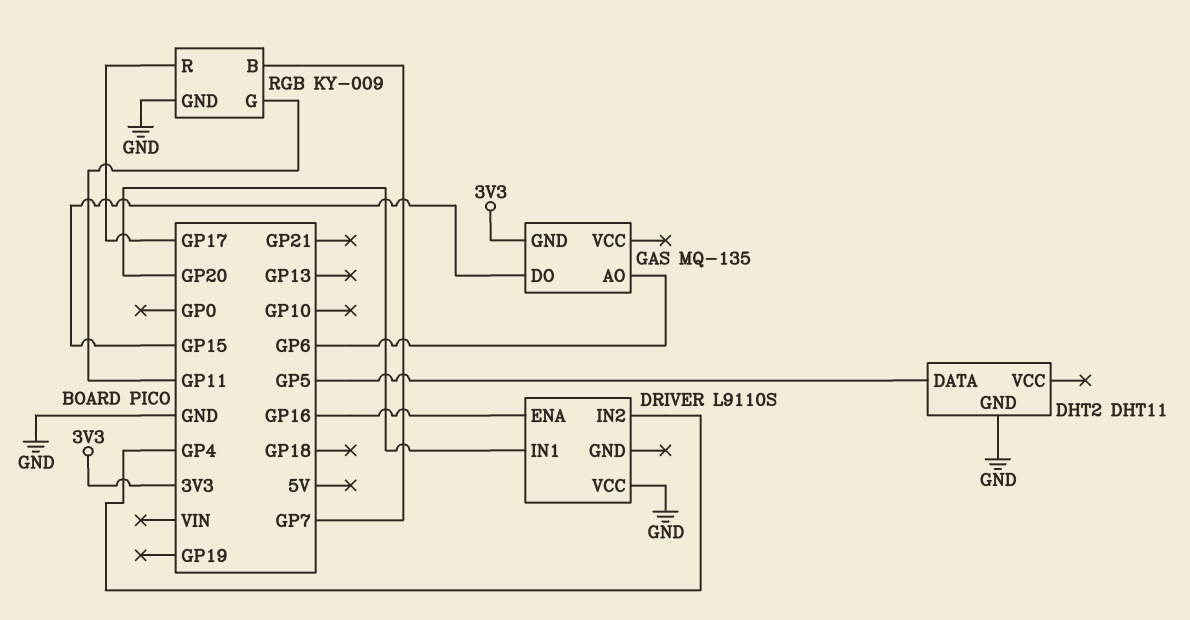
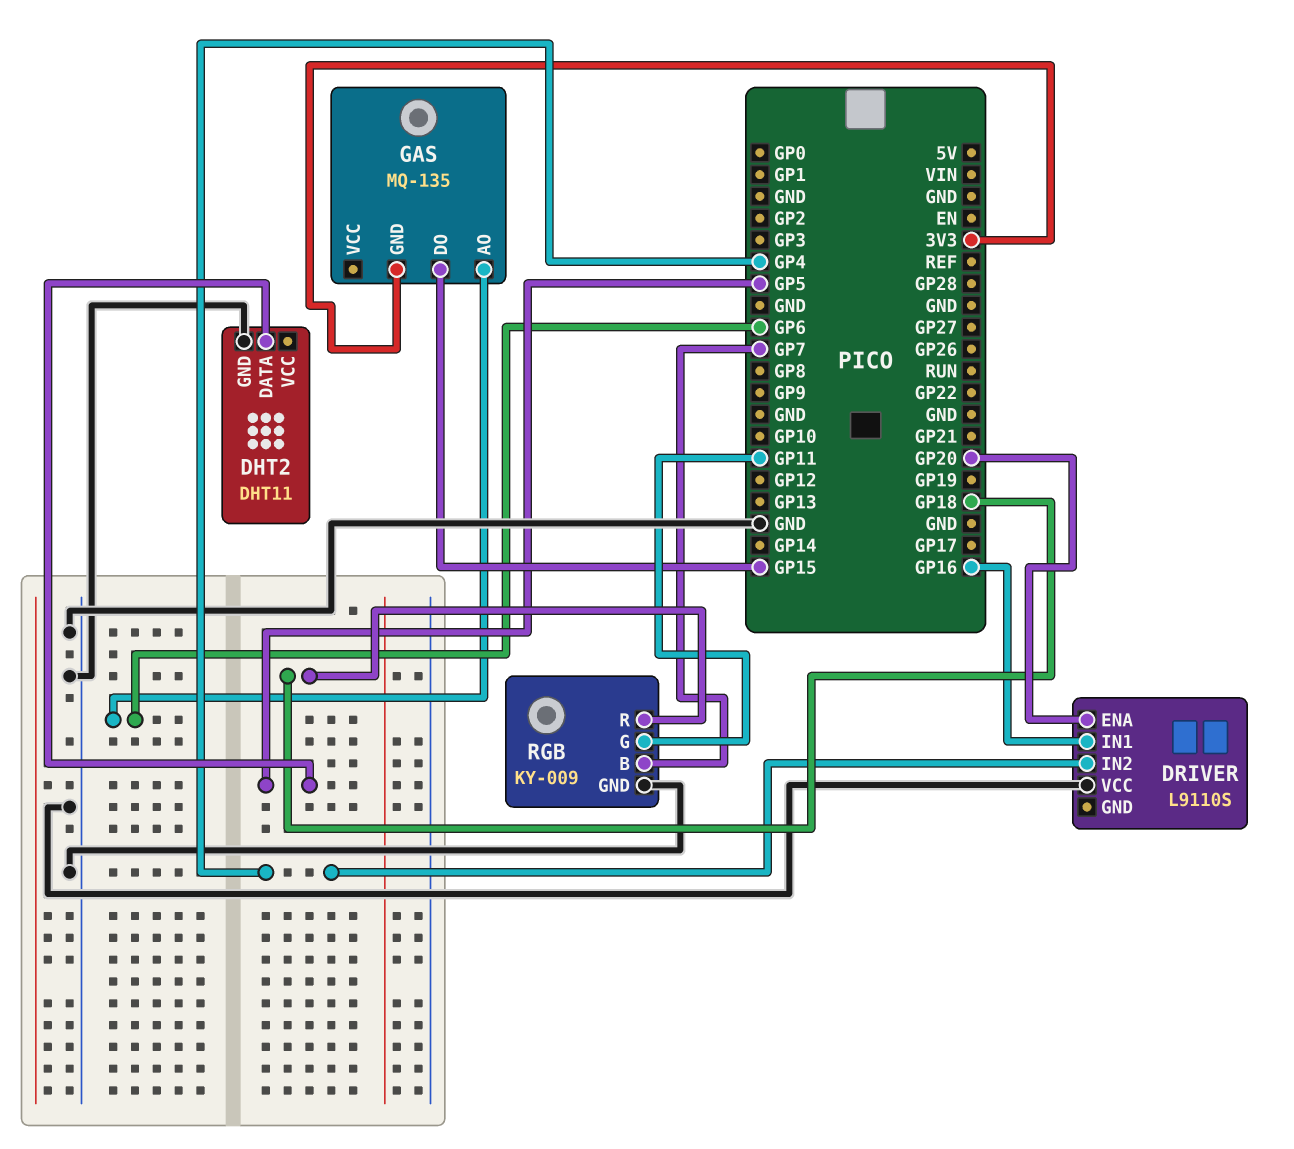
DRIVER pin ENA: GP16 -> GP20
DRIVER pin IN1: GP20 -> GP16
RGB pin R: GP17 -> GP18

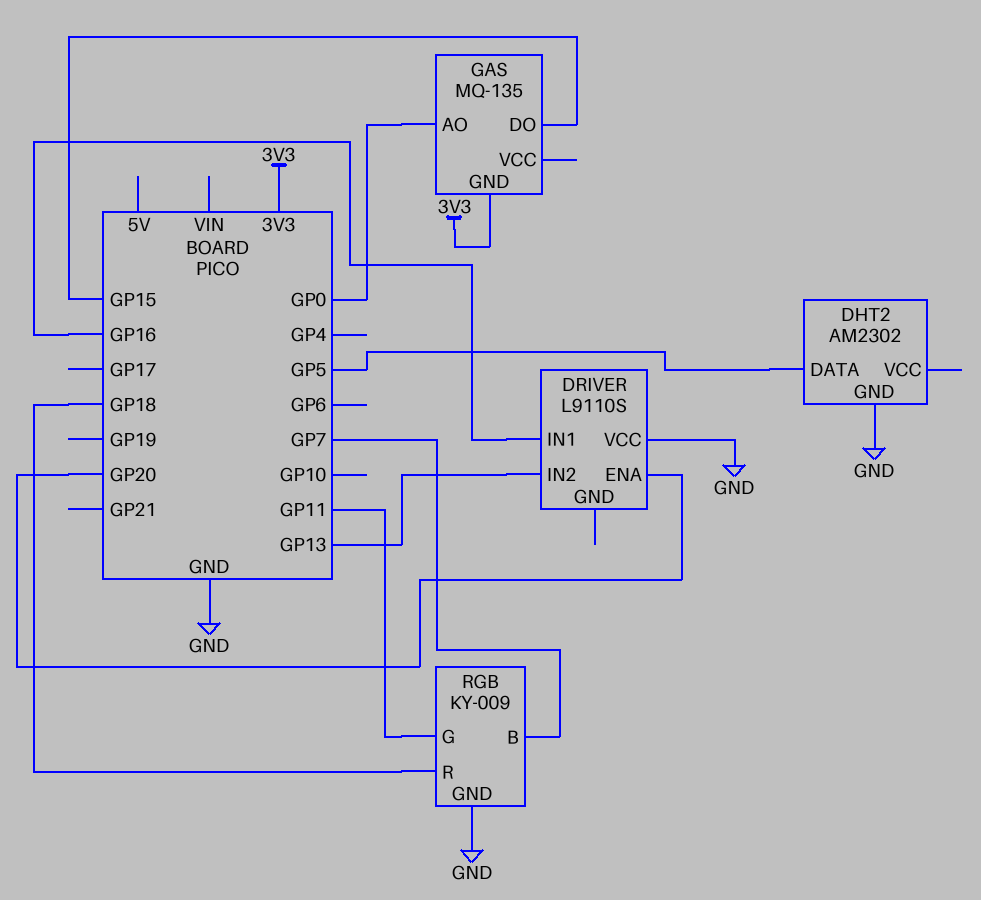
DHT2: DHT11 -> AM2302
DRIVER pin IN2: GP4 -> GP13
GAS pin AO: GP6 -> GP0

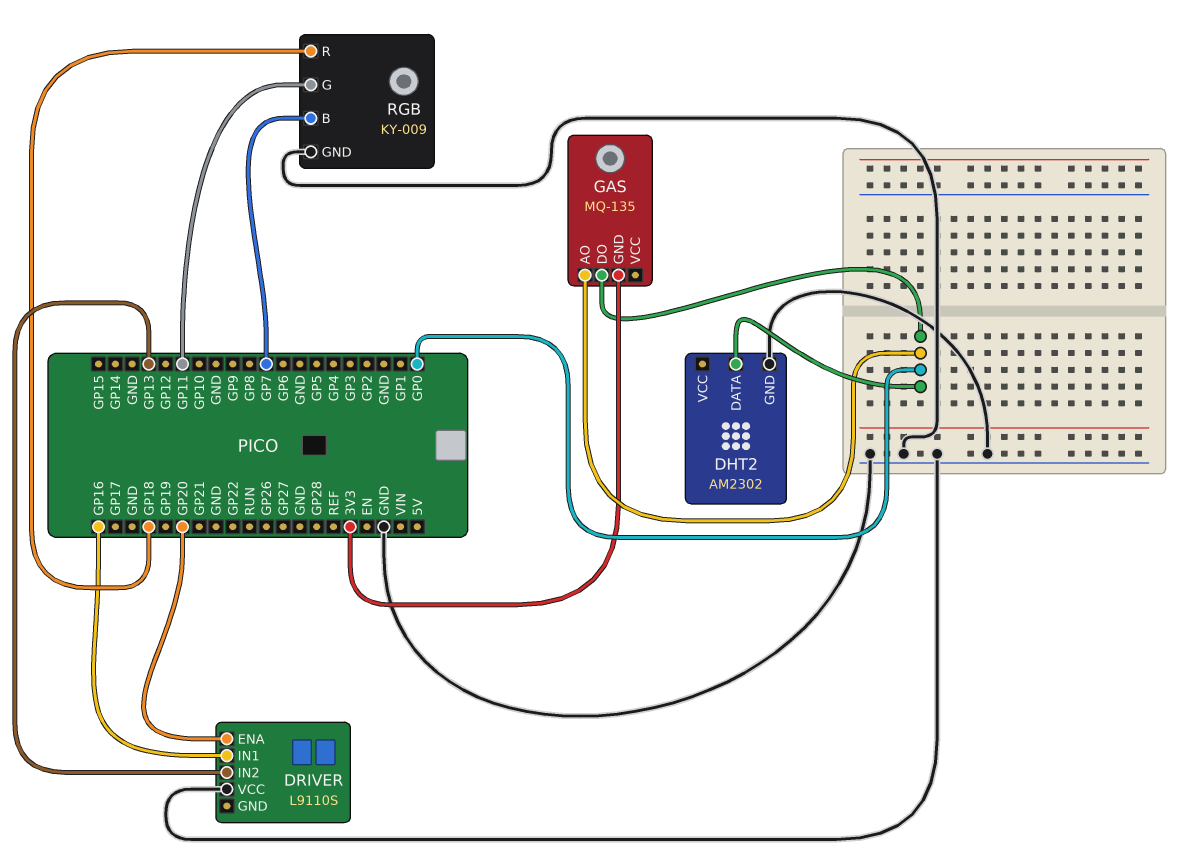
DHT2 pin DATA: GP5 -> GP0
GAS pin DO: GP15 -> GP0

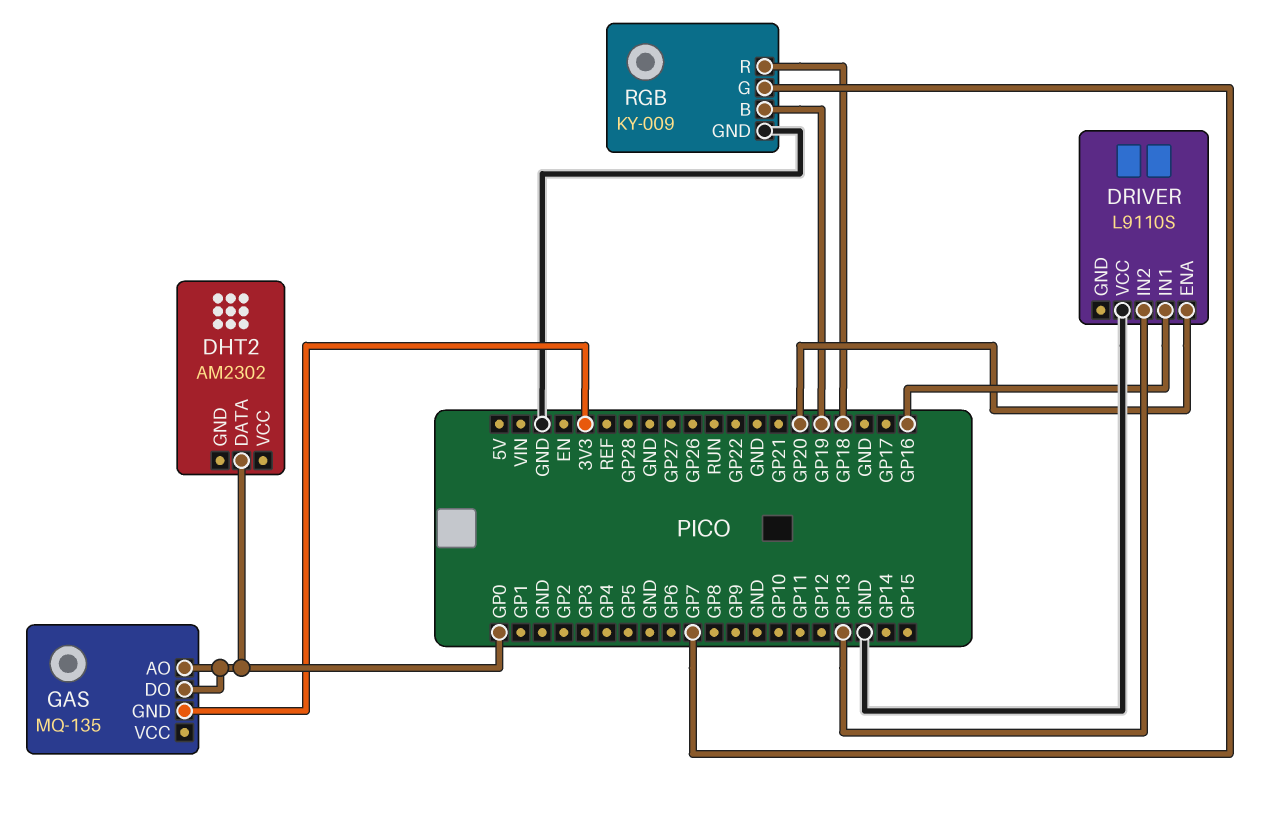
DHT2 pin GND: GND -> none
RGB pin B: GP7 -> GP19
RGB pin G: GP11 -> GP7

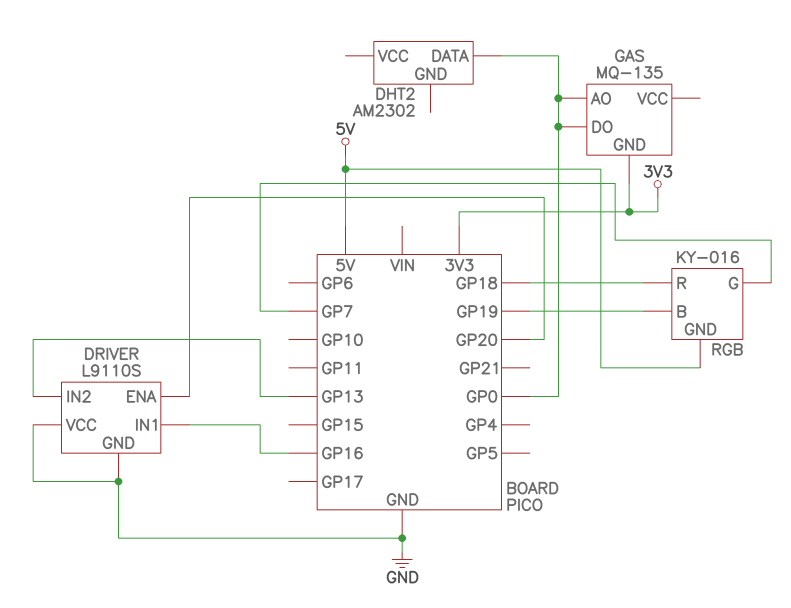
DRIVER pin GND: none -> GND
RGB: KY-009 -> KY-016
RGB pin GND: GND -> 5V

